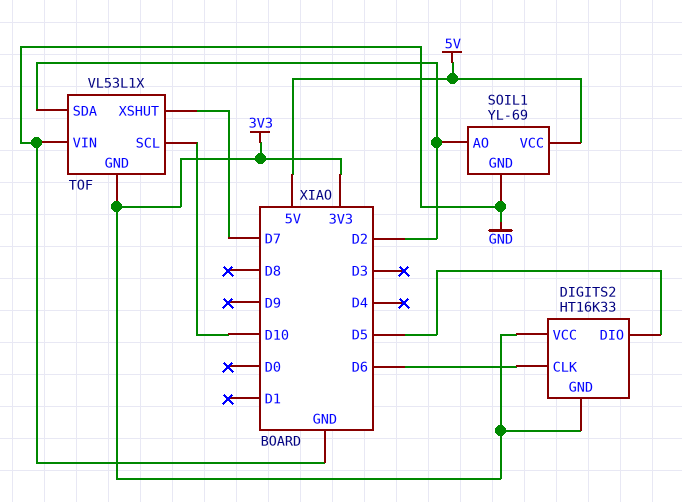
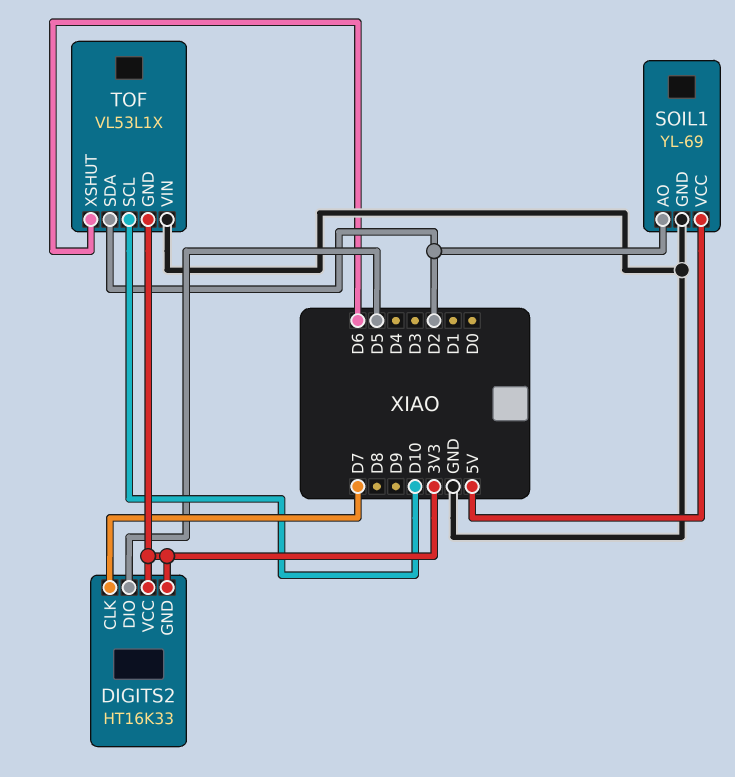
DIGITS2 pin CLK: D6 -> D7
TOF pin XSHUT: D7 -> D6

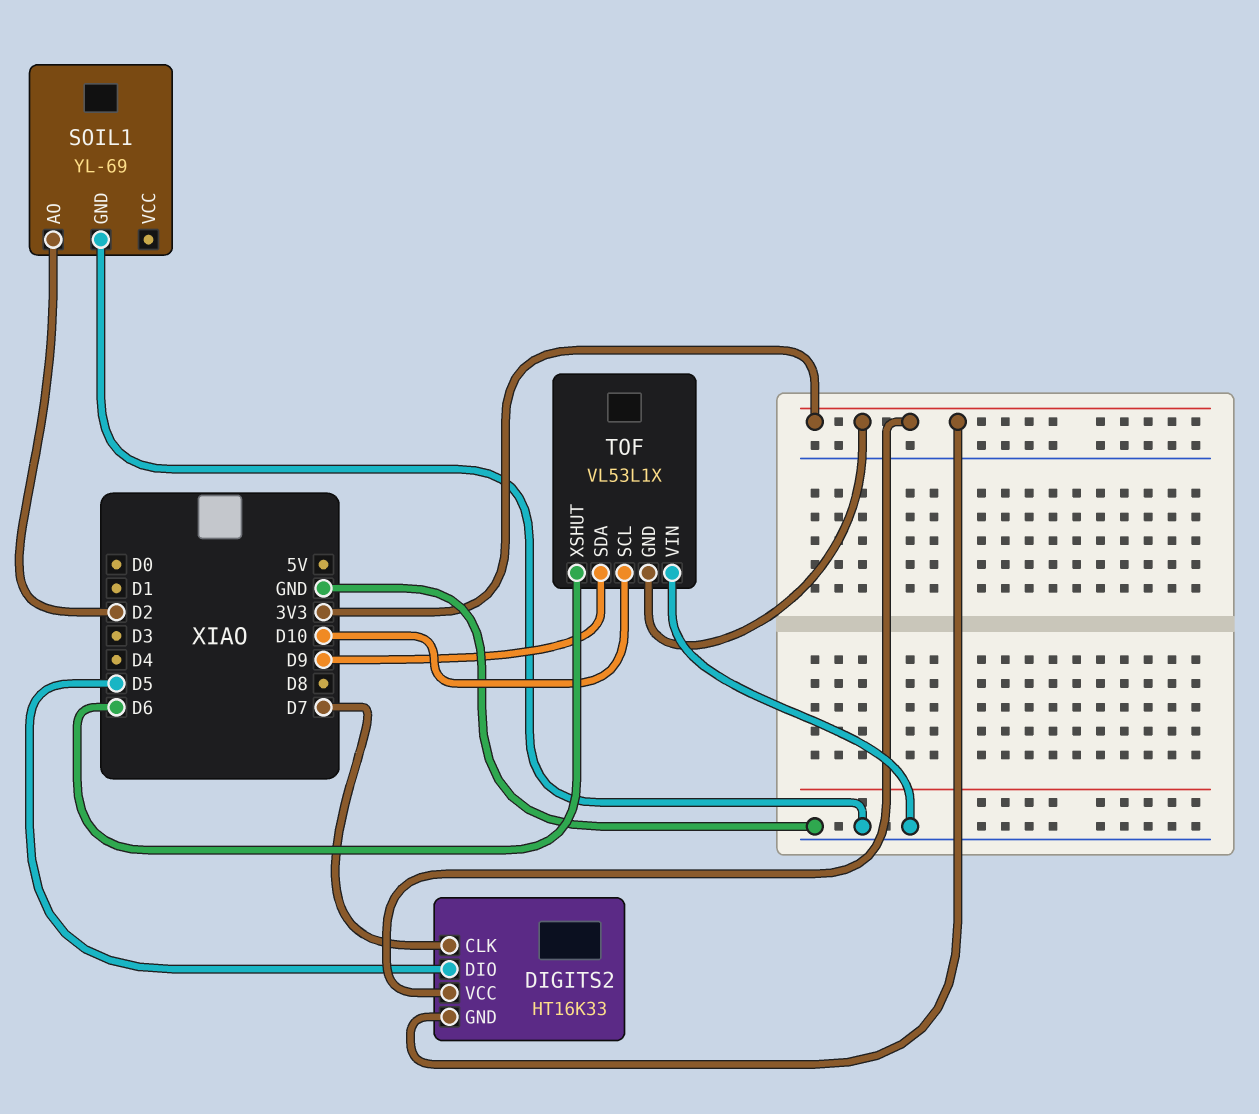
SOIL1 pin VCC: 5V -> none
TOF pin SDA: D2 -> D9

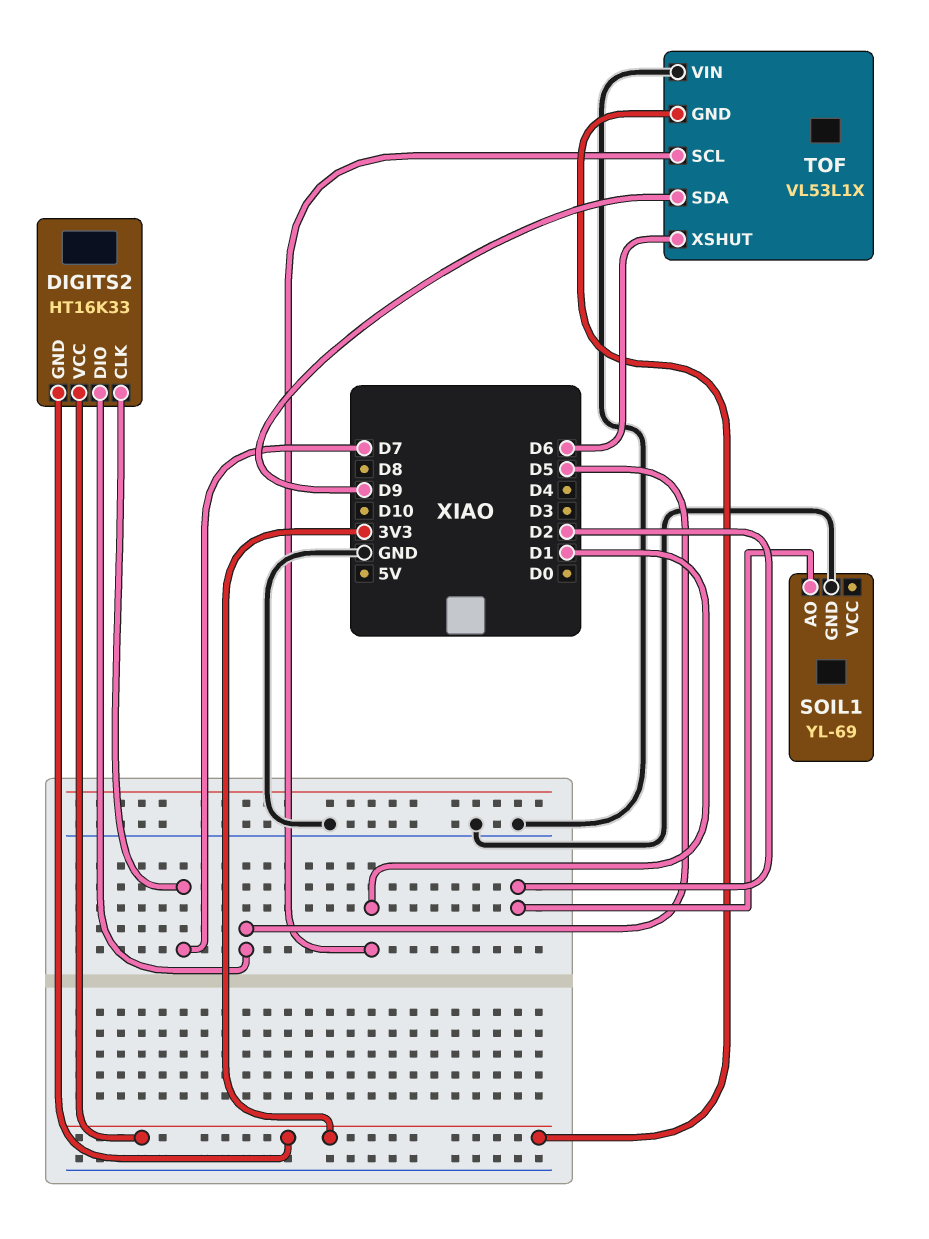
TOF pin SCL: D10 -> D1

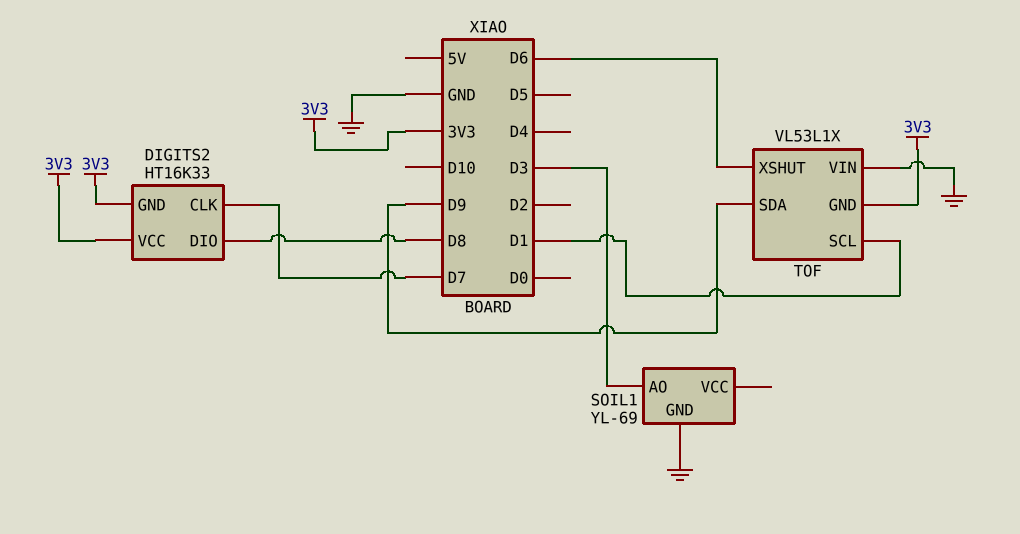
DIGITS2 pin DIO: D5 -> D8
SOIL1 pin AO: D2 -> D3

